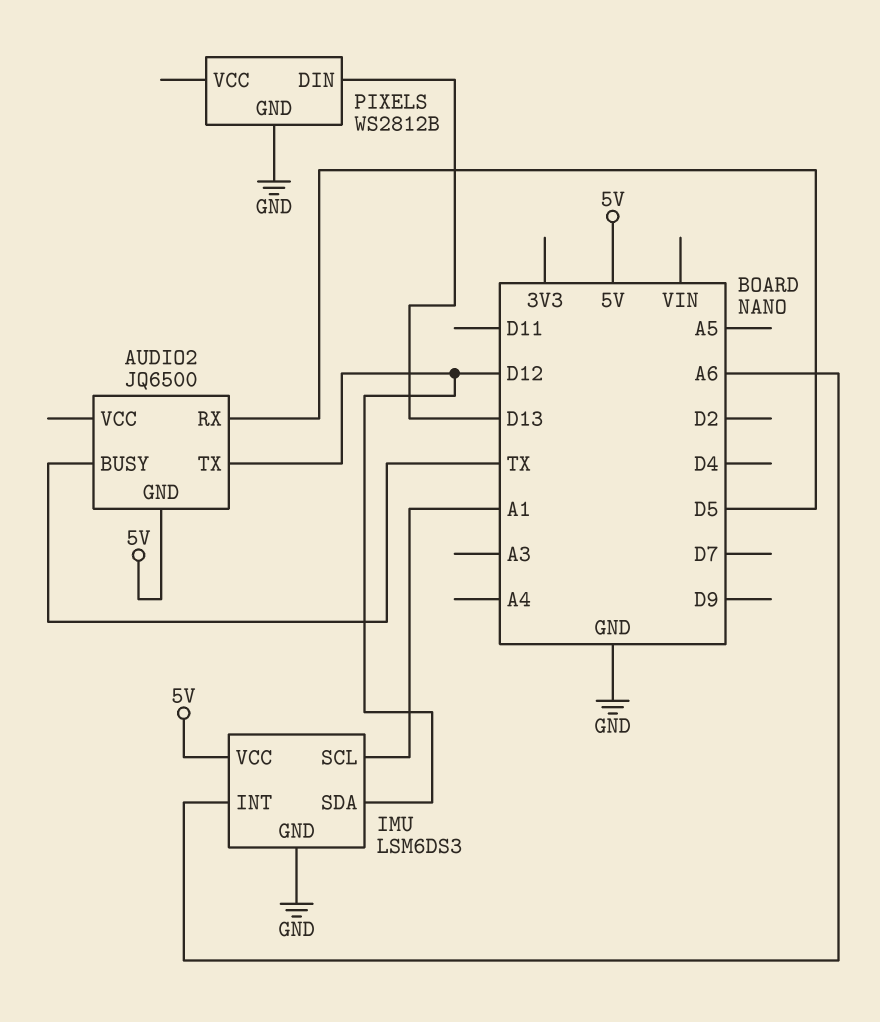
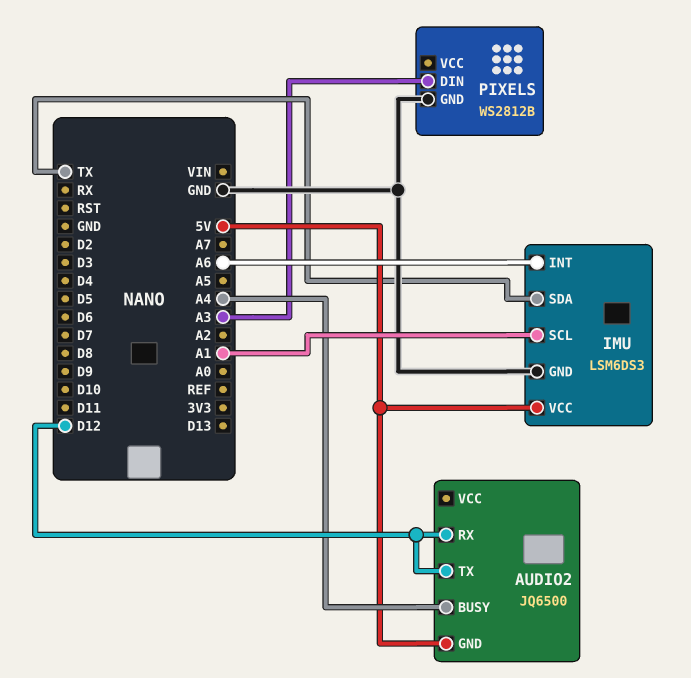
AUDIO2 pin BUSY: TX -> A4
AUDIO2 pin RX: D5 -> D12
IMU pin SDA: D12 -> TX
PIXELS pin DIN: D13 -> A3

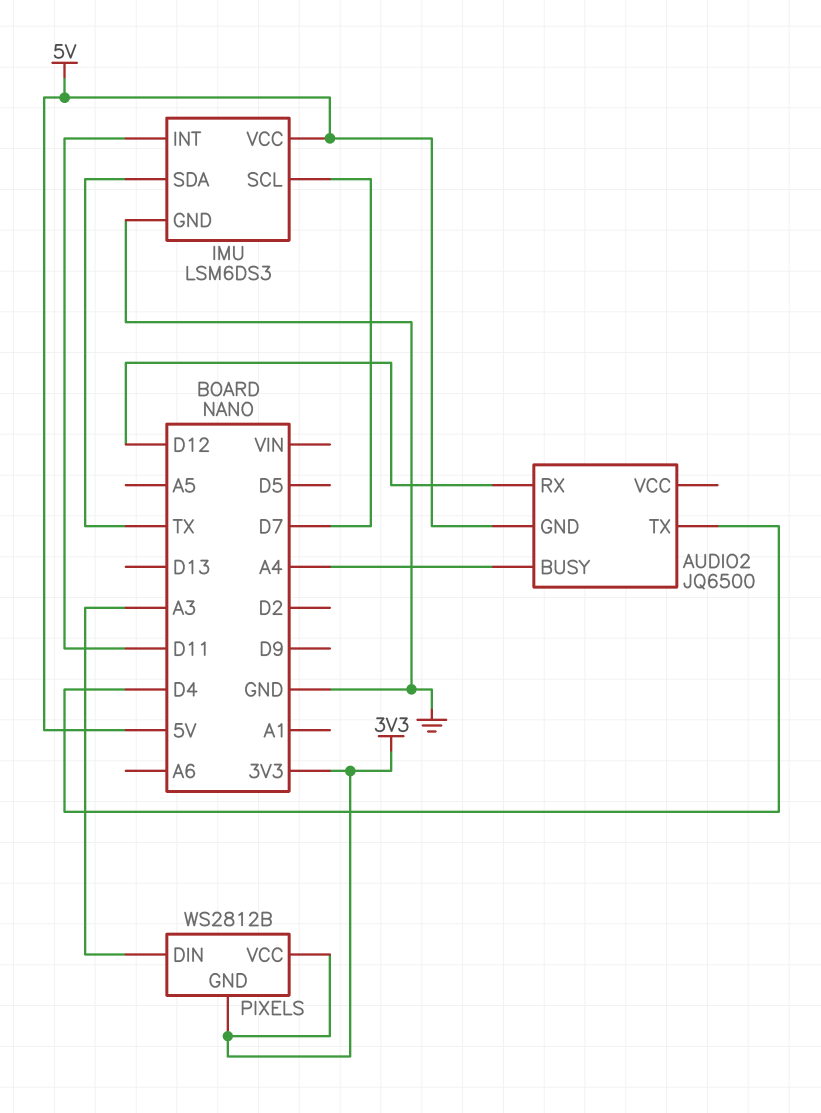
AUDIO2 pin TX: D12 -> D4
IMU pin INT: A6 -> D11
IMU pin SCL: A1 -> D7
PIXELS pin GND: GND -> 3V3
PIXELS pin VCC: none -> 3V3

